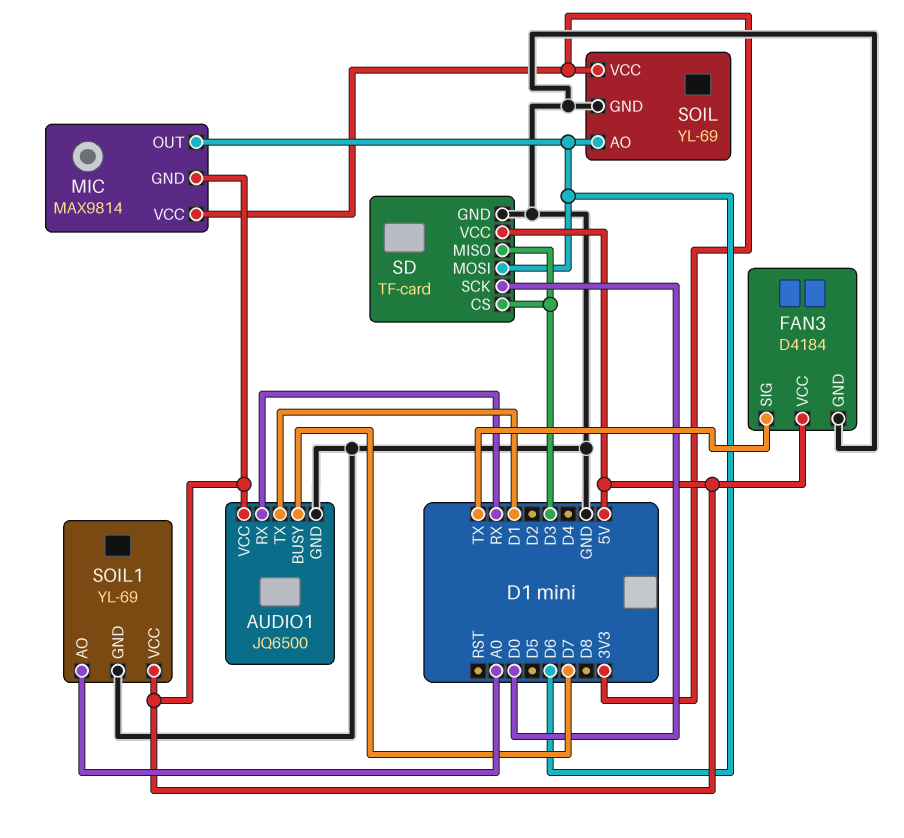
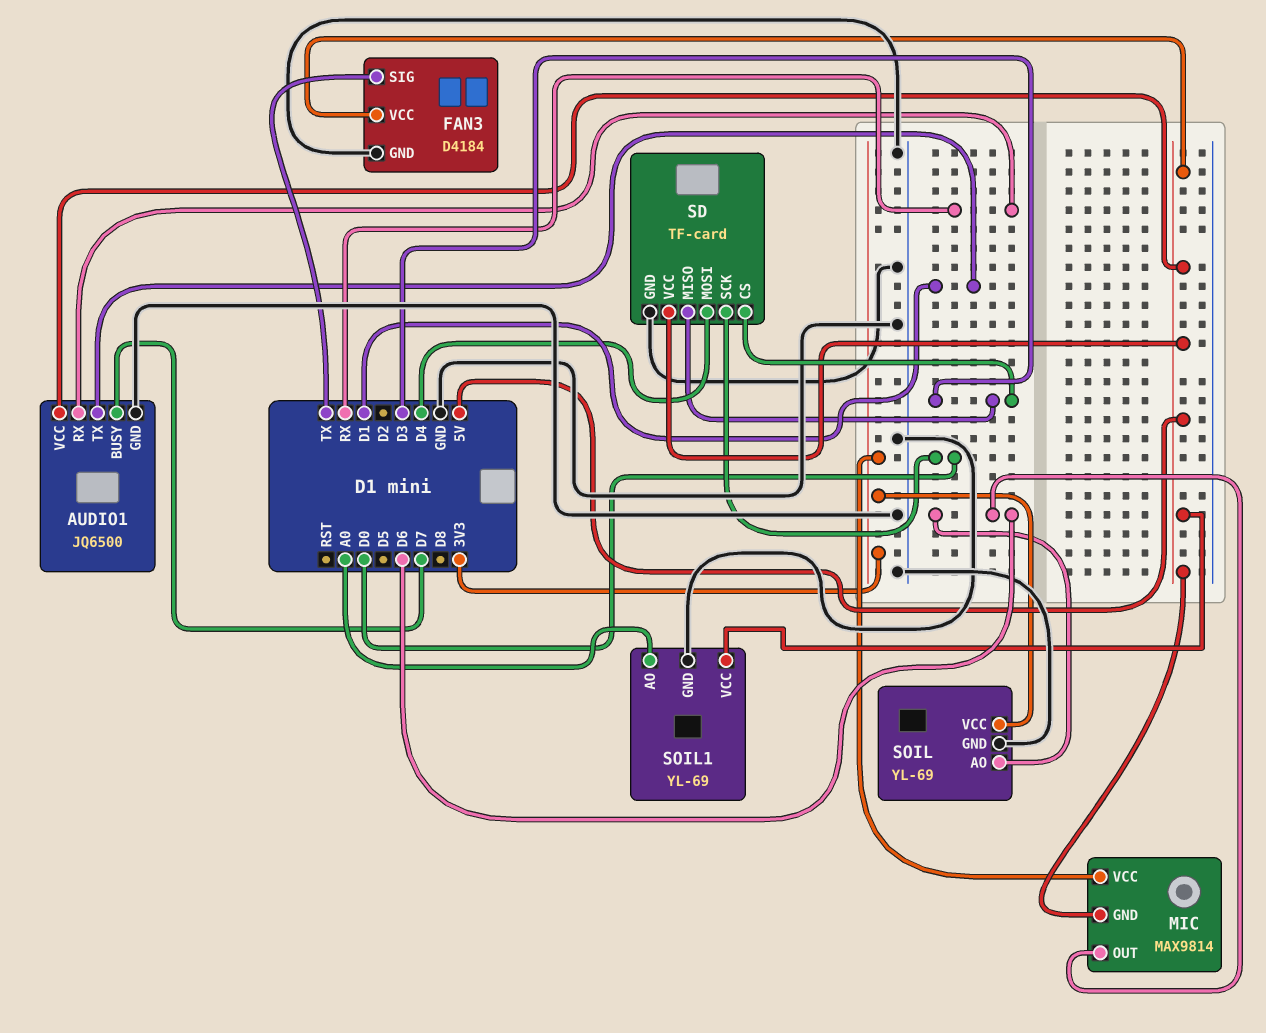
SD pin MOSI: D6 -> D4

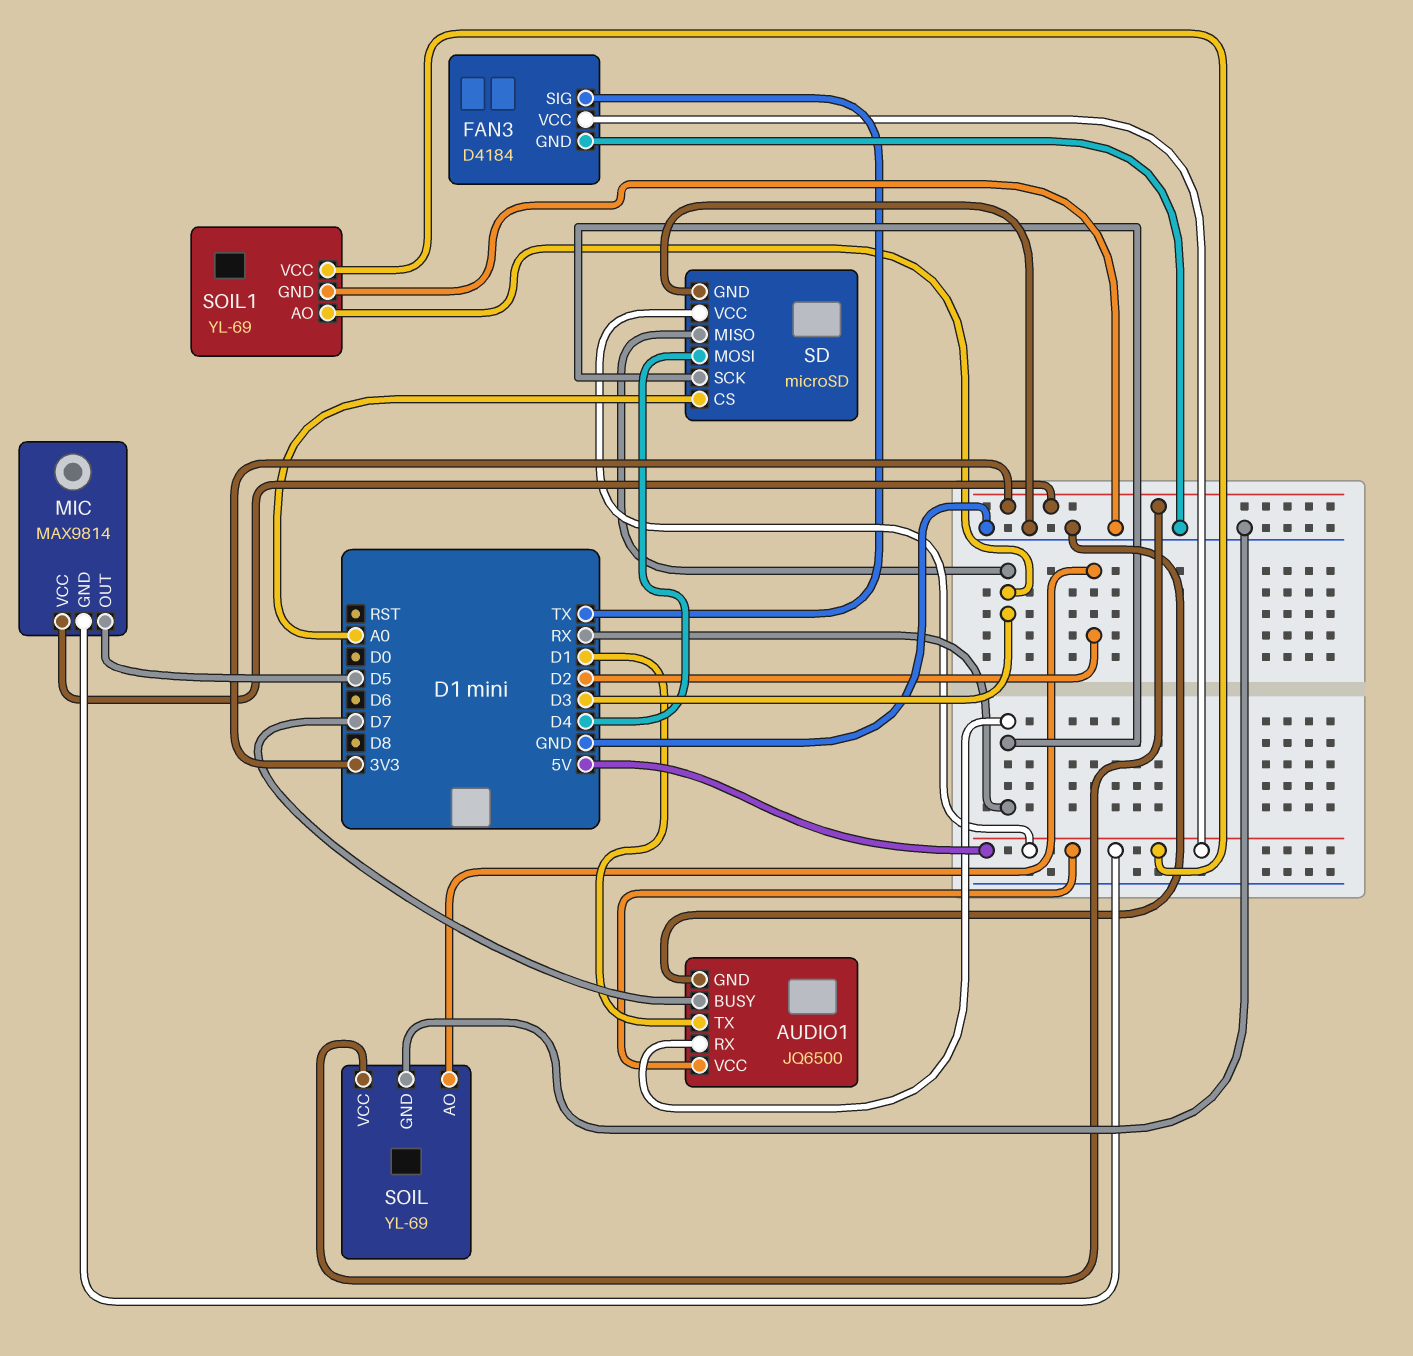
MIC pin OUT: D6 -> D5
SD: TF-card -> microSD
SD pin CS: D3 -> A0
SD pin SCK: D0 -> RX
SOIL pin AO: D6 -> D2
SOIL1 pin AO: A0 -> D3

